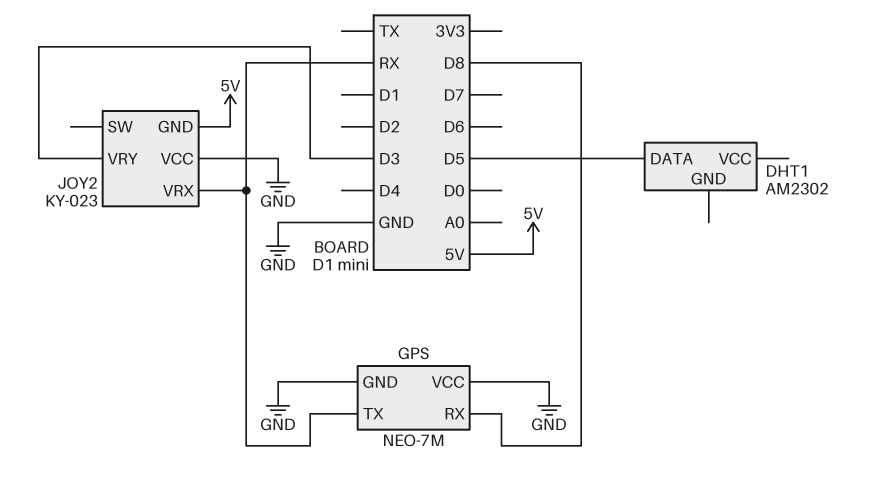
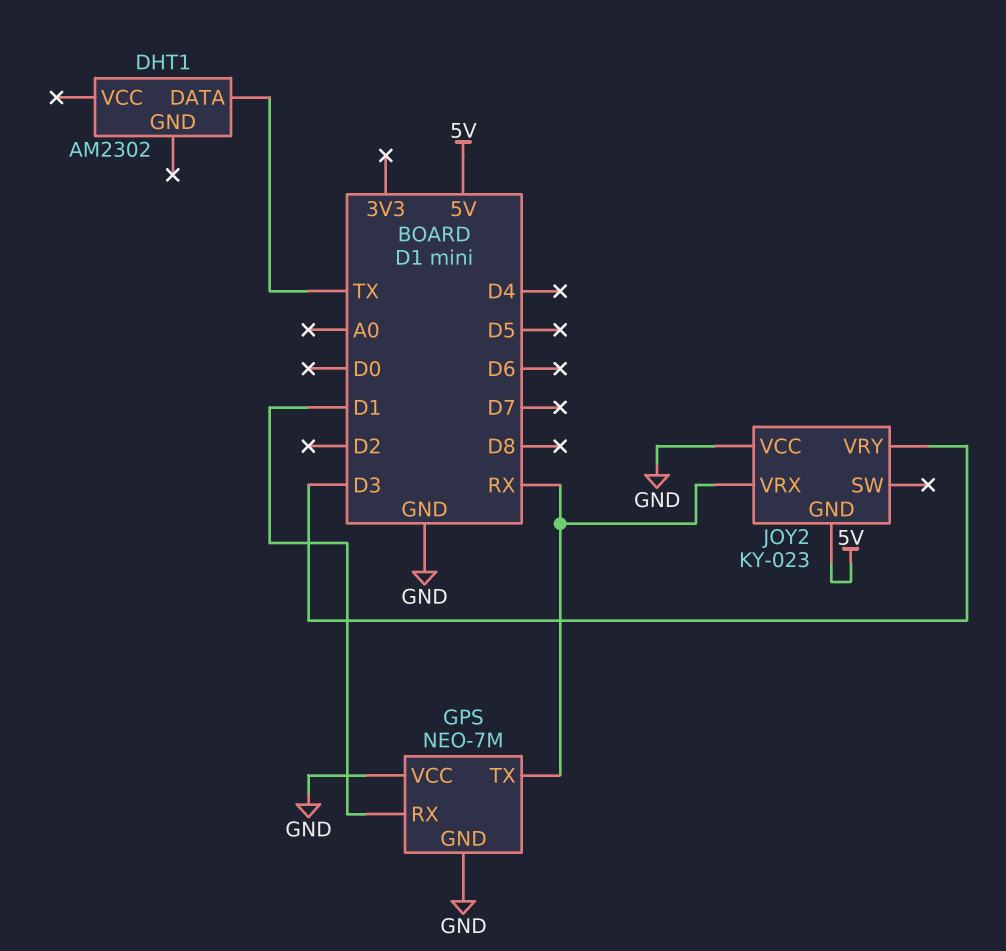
DHT1 pin DATA: D5 -> TX
GPS pin RX: D8 -> D1

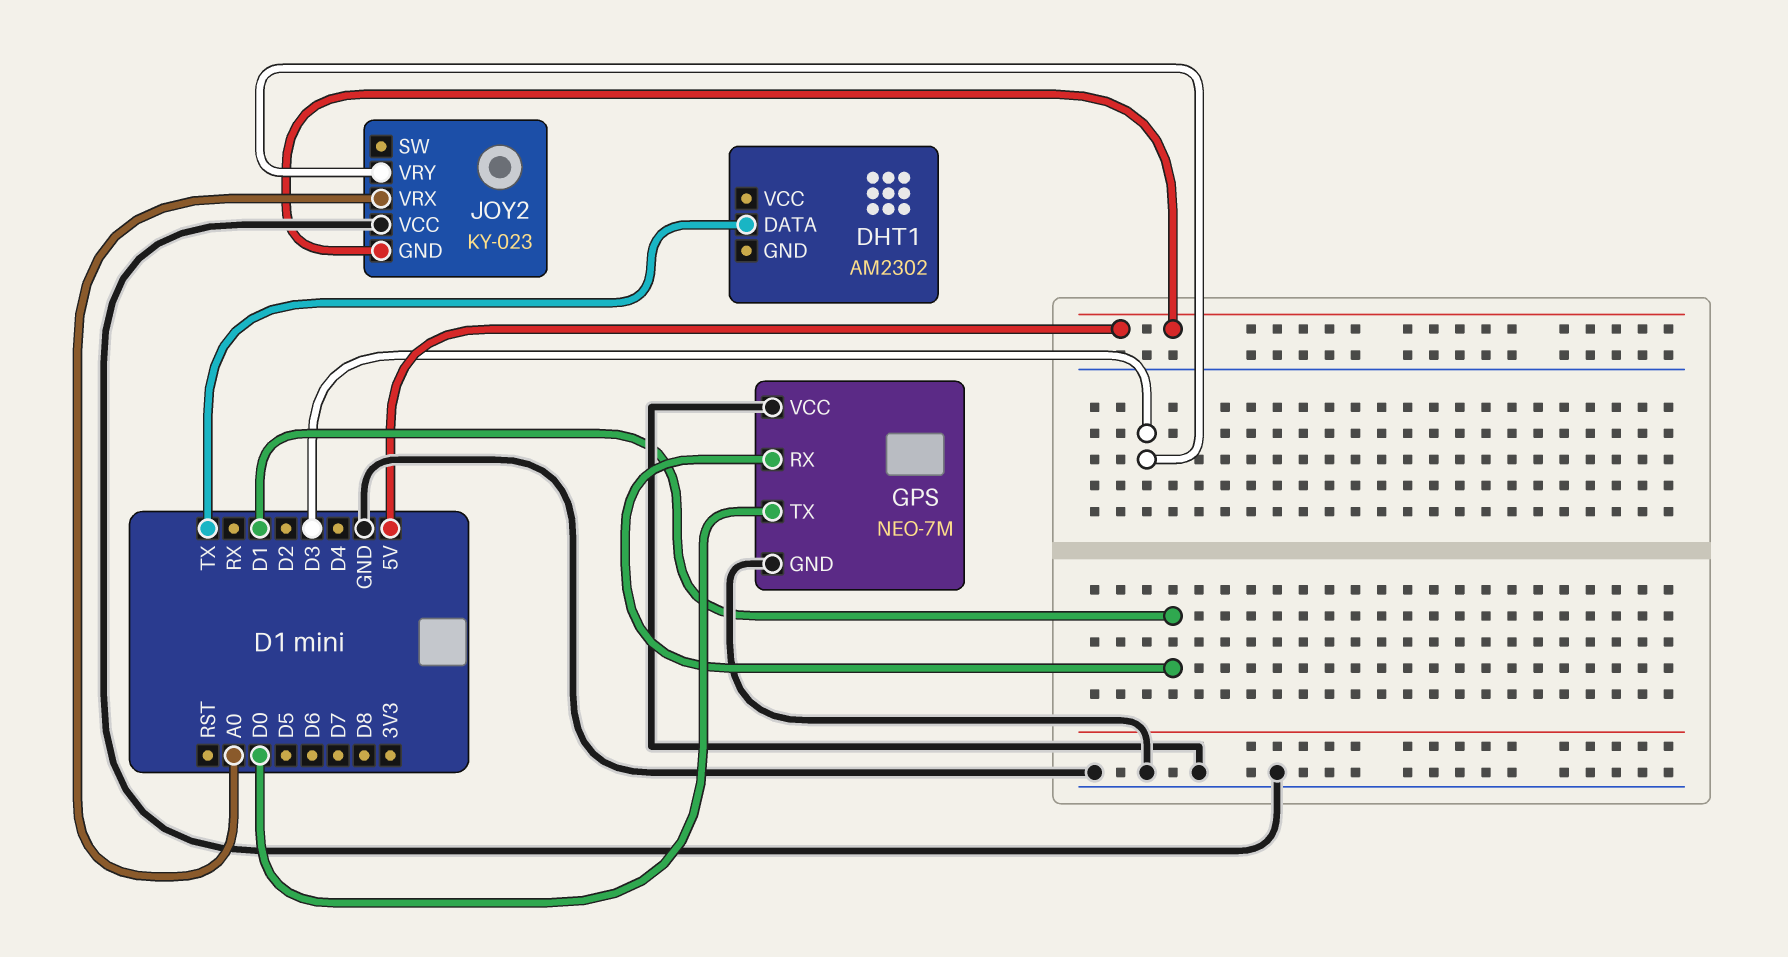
GPS pin TX: RX -> D0
JOY2 pin VRX: RX -> A0

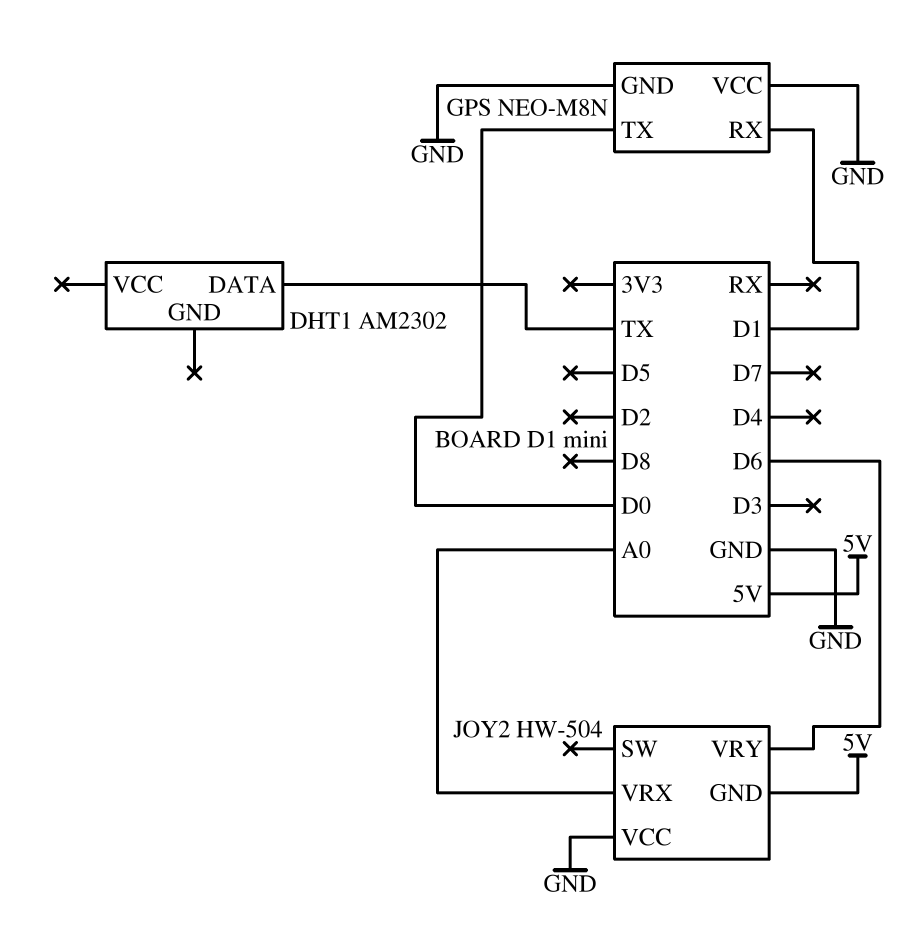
GPS: NEO-7M -> NEO-M8N
JOY2: KY-023 -> HW-504
JOY2 pin VRY: D3 -> D6

